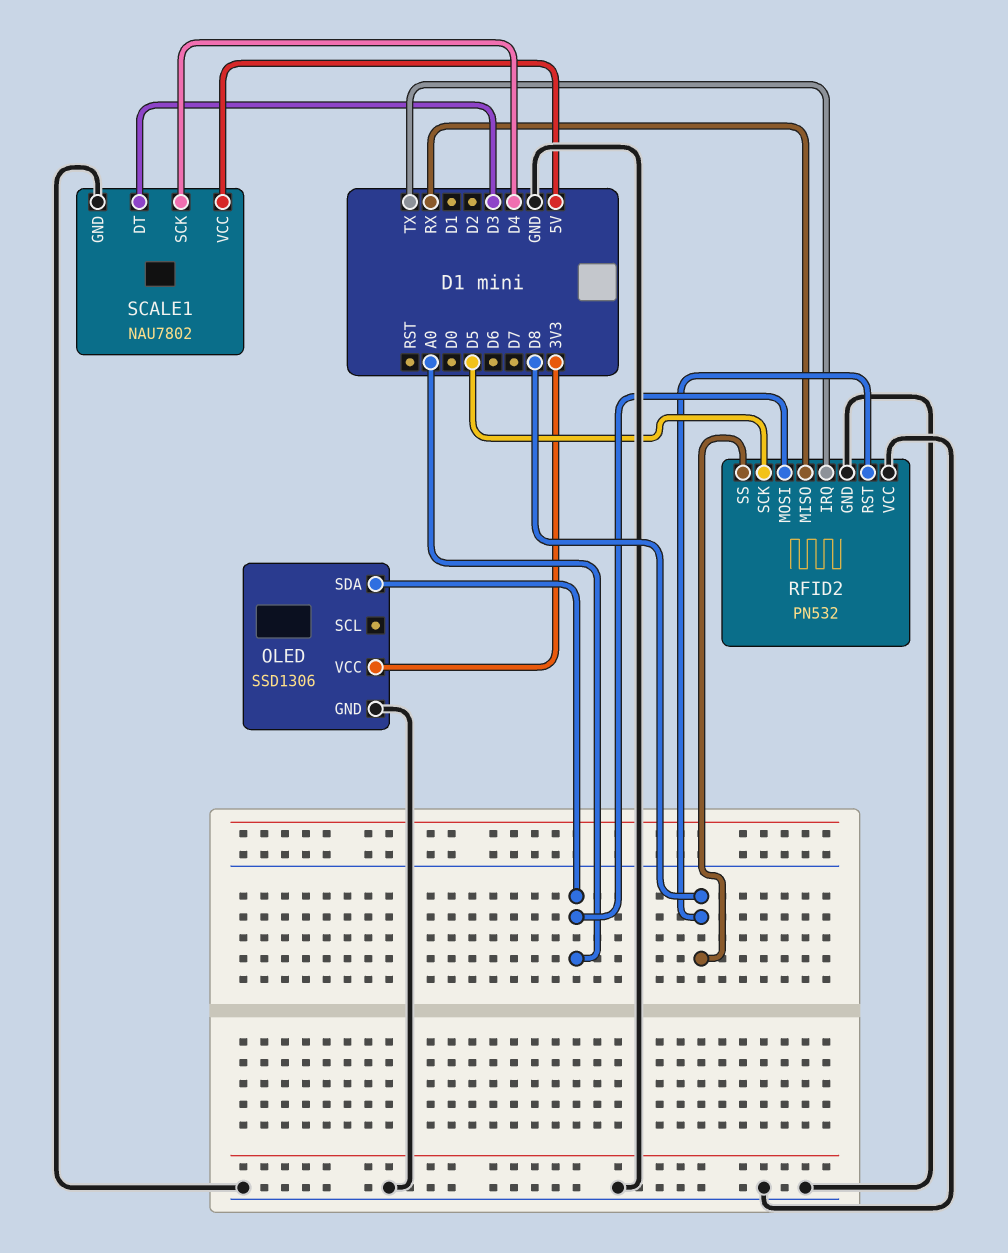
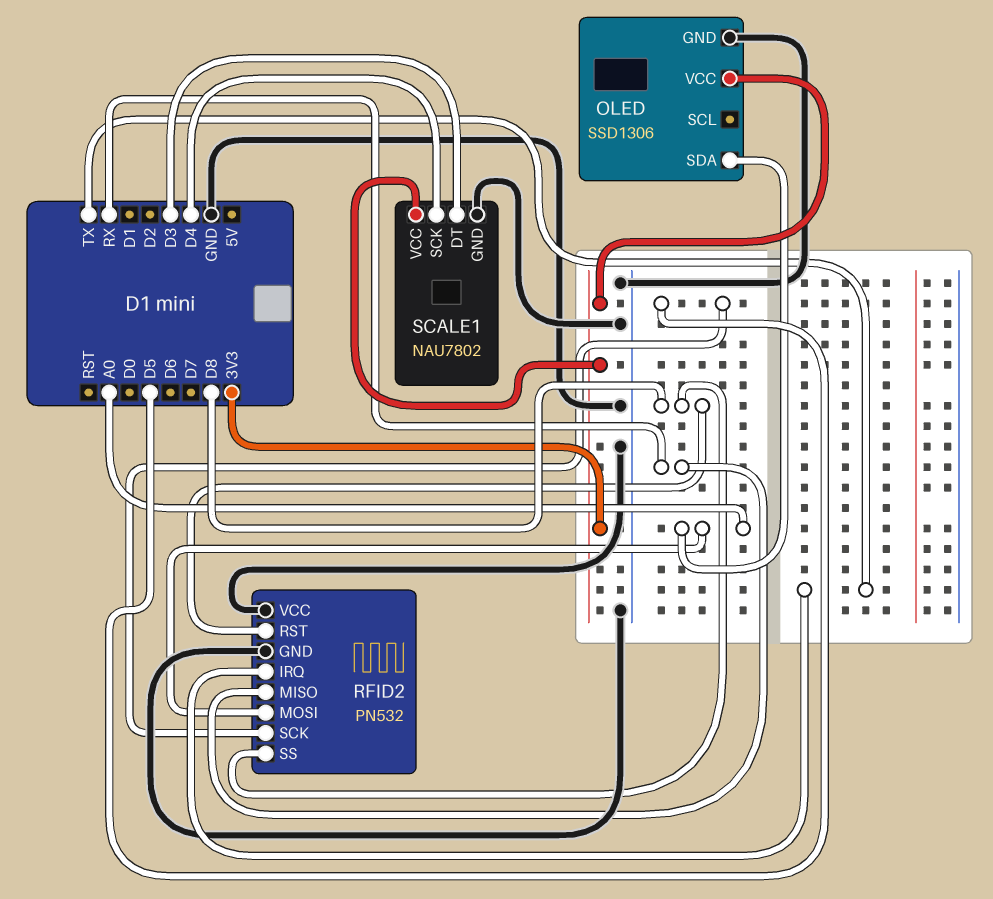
SCALE1 pin VCC: 5V -> 3V3

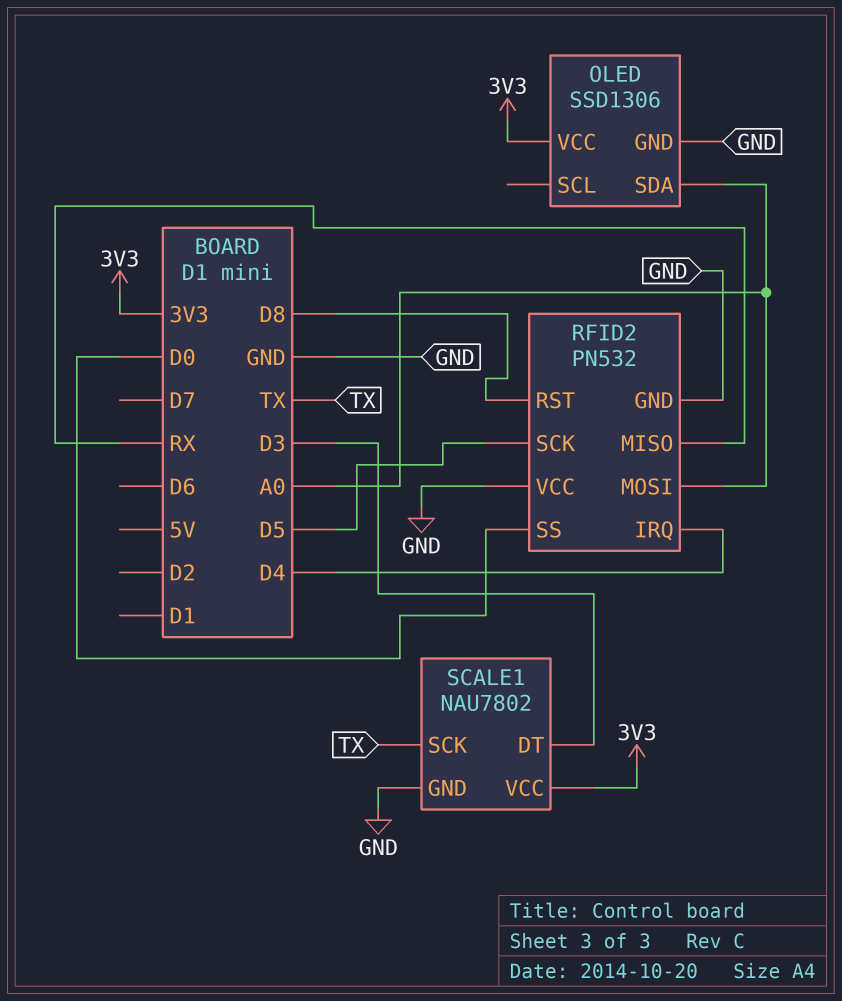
RFID2 pin IRQ: TX -> D4
RFID2 pin SS: D8 -> D0
SCALE1 pin SCK: D4 -> TX

